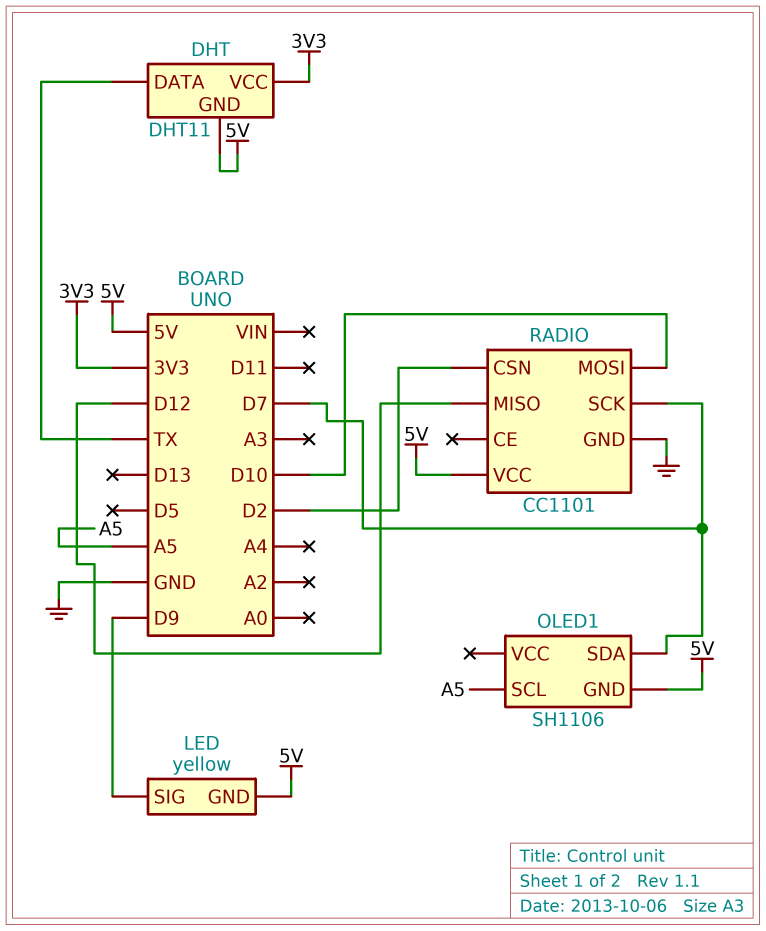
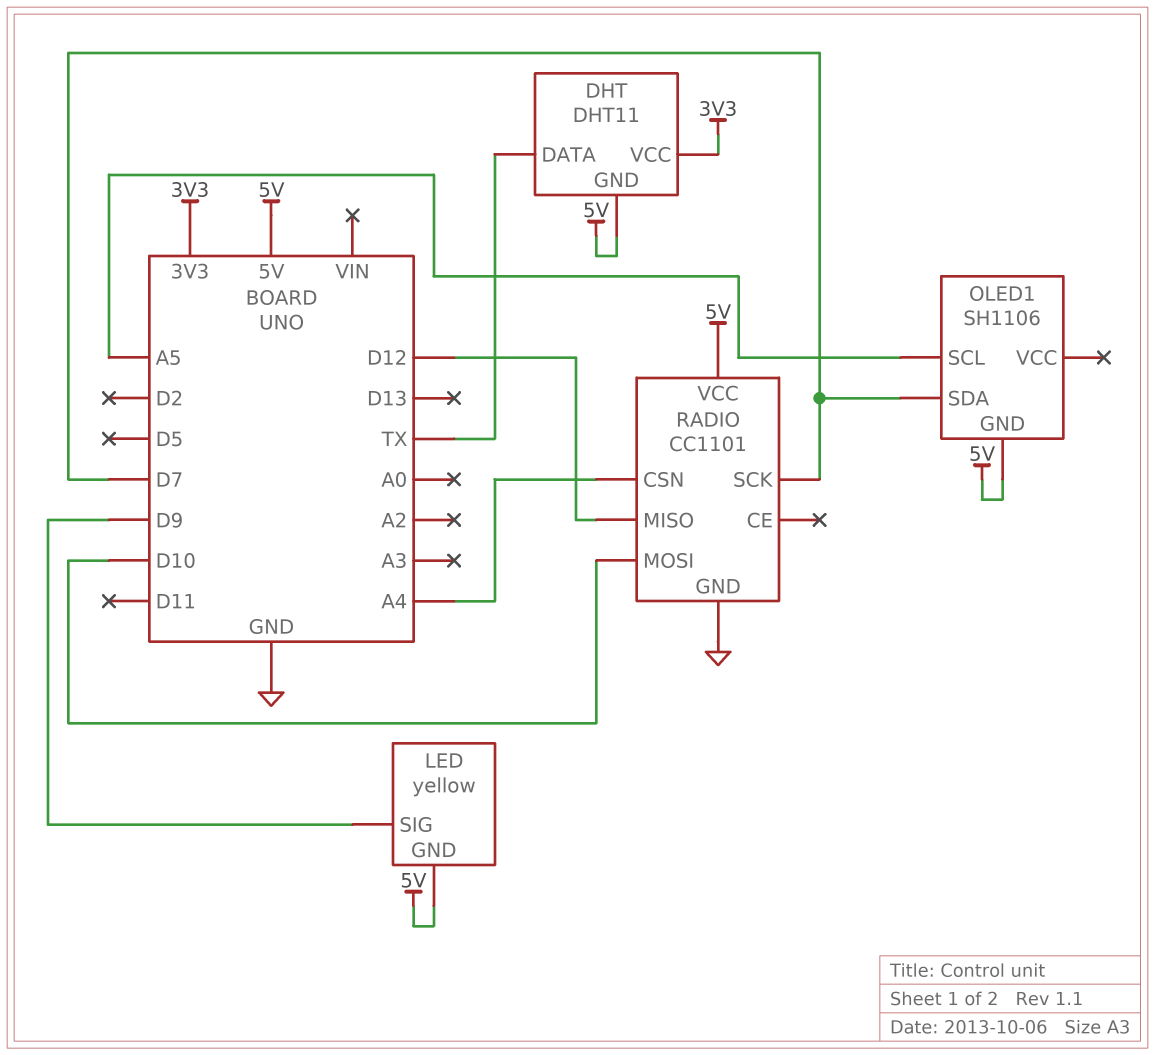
RADIO pin CSN: D2 -> A4

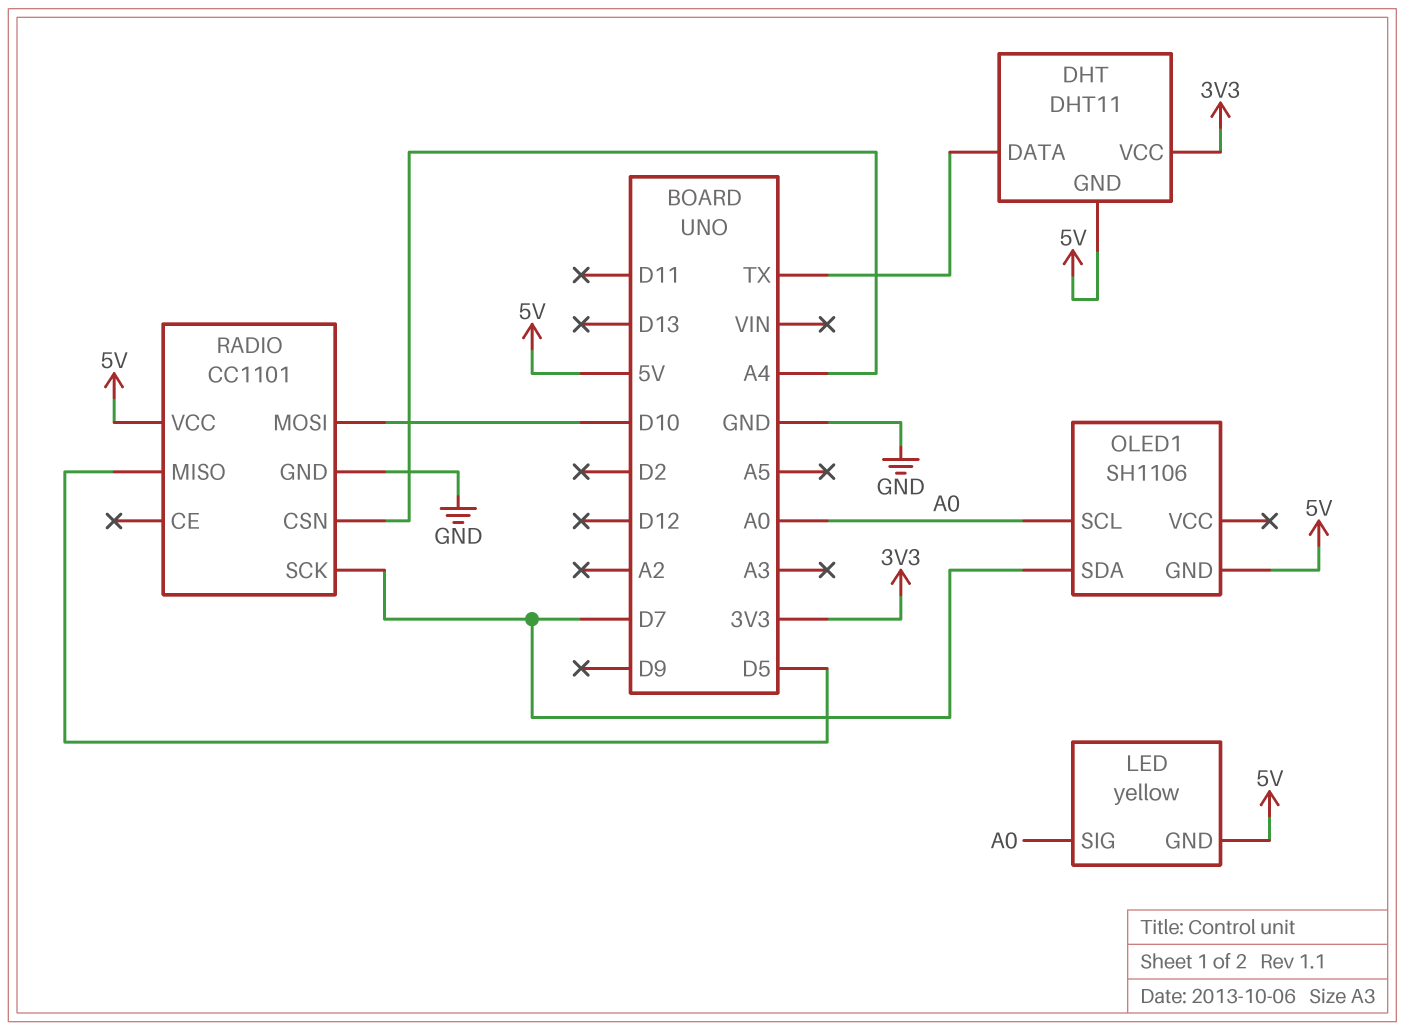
LED pin SIG: D9 -> A0
OLED1 pin SCL: A5 -> A0
RADIO pin MISO: D12 -> D5

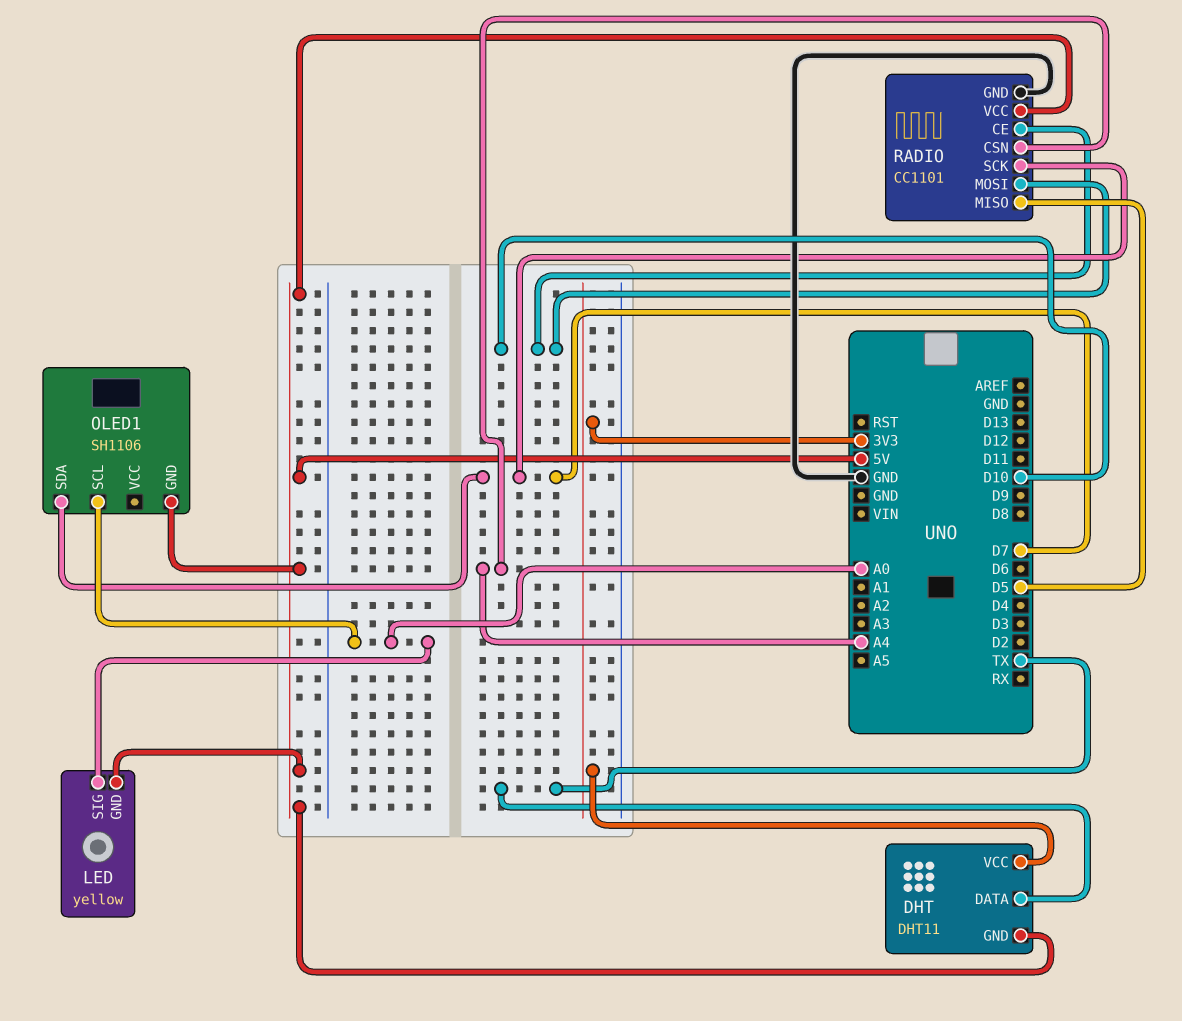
RADIO pin CE: none -> D10

